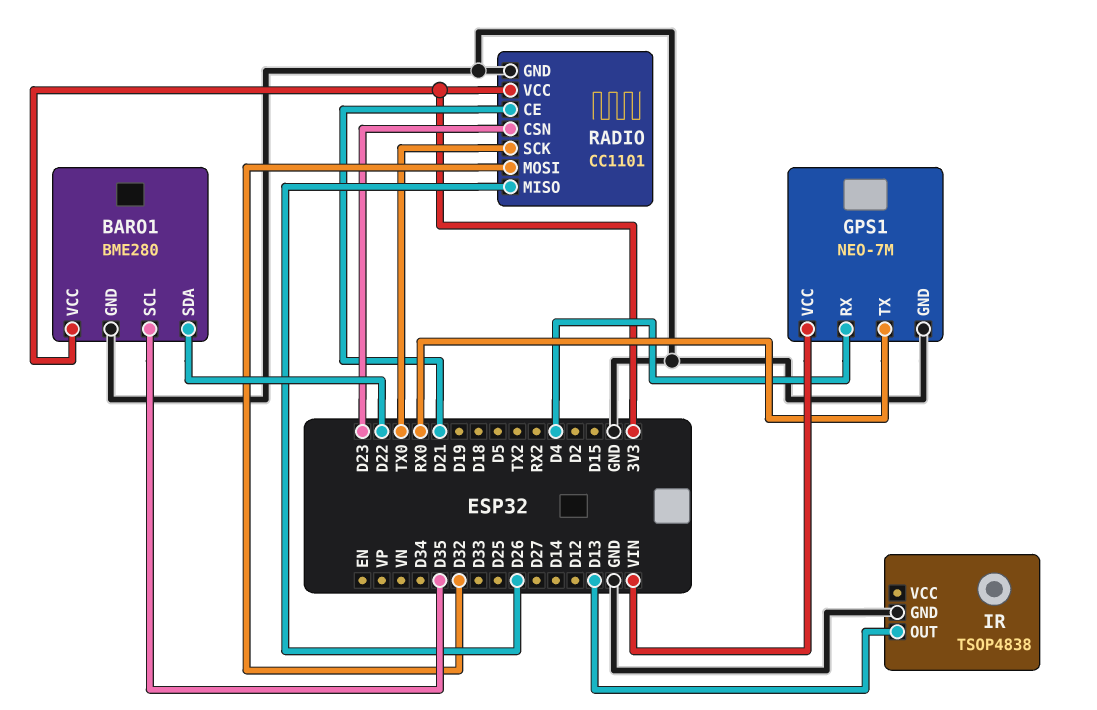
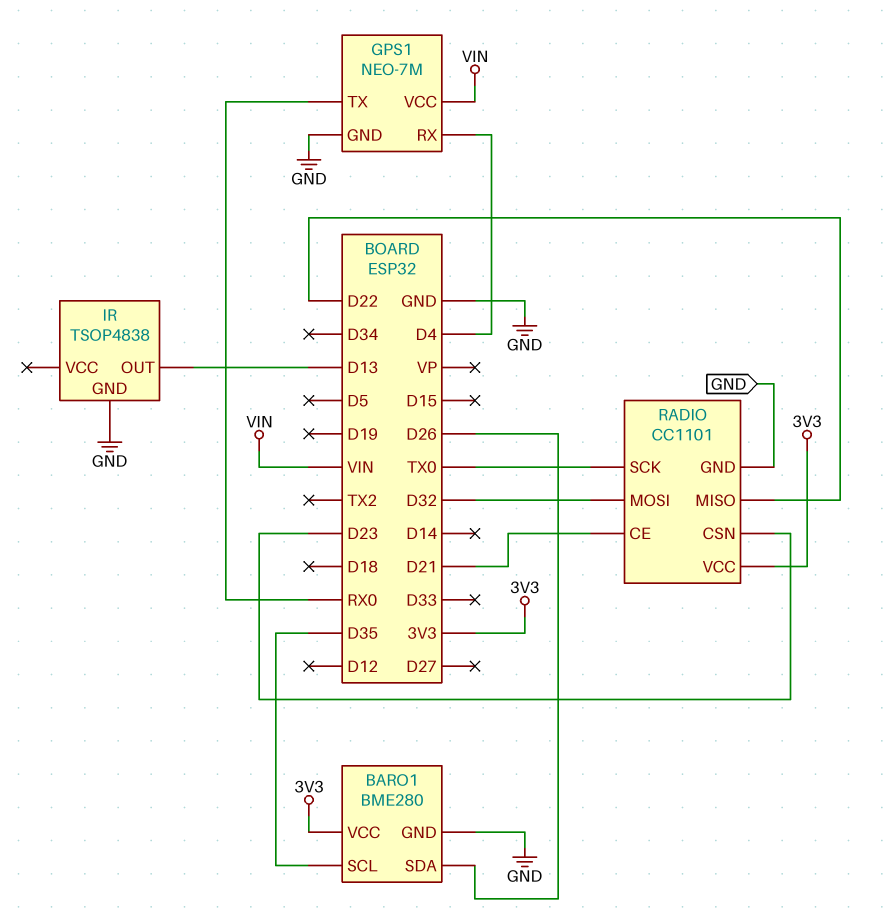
BARO1 pin SDA: D22 -> D26
RADIO pin MISO: D26 -> D22

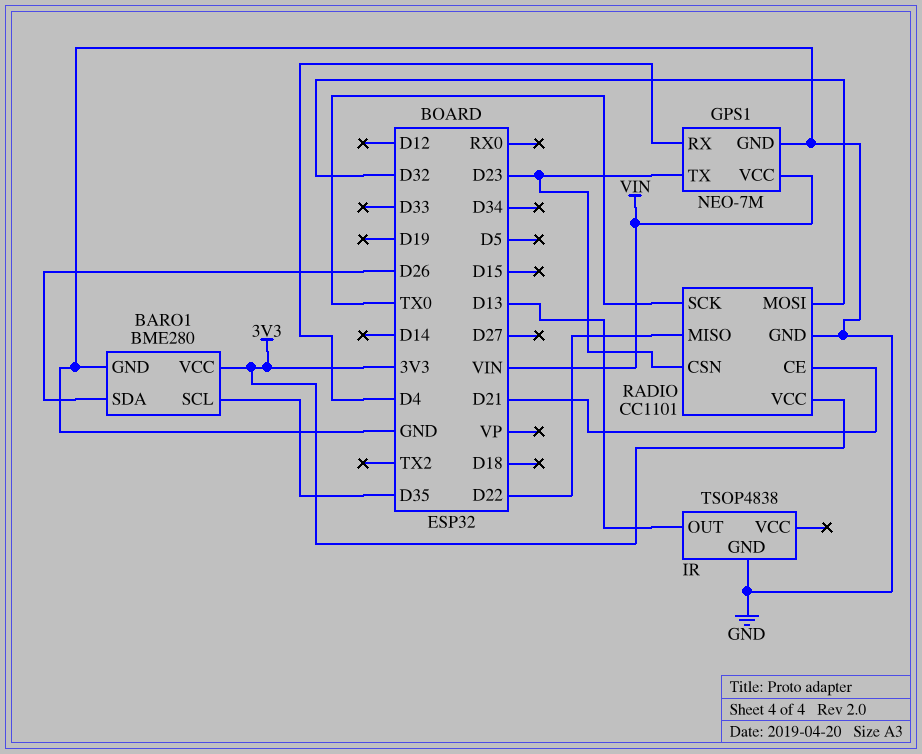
GPS1 pin TX: RX0 -> D23

